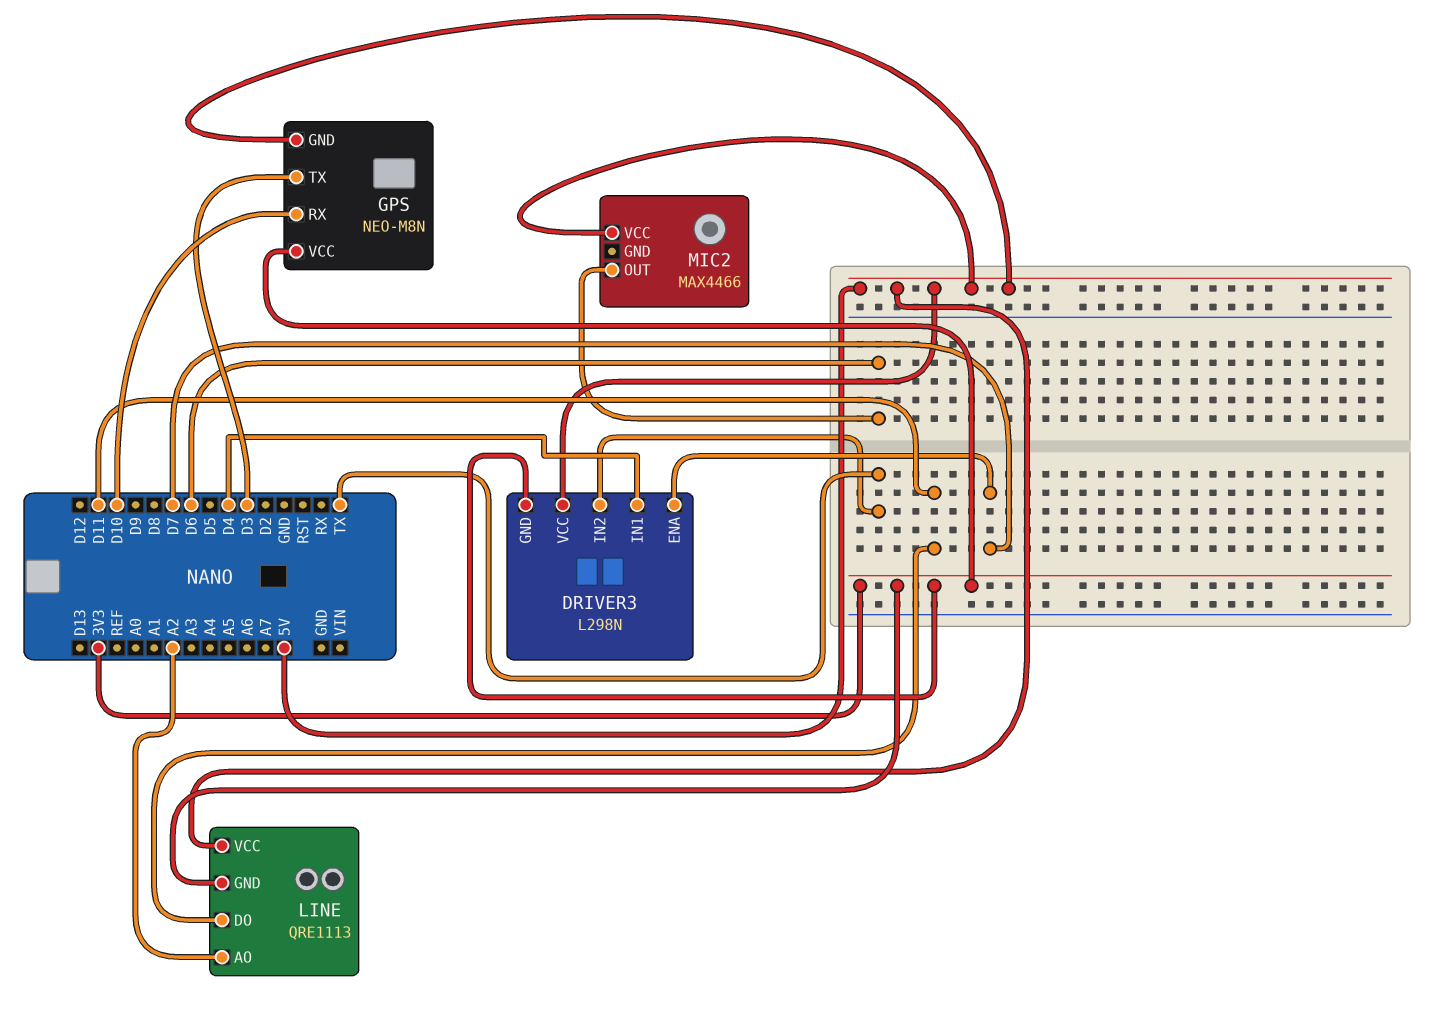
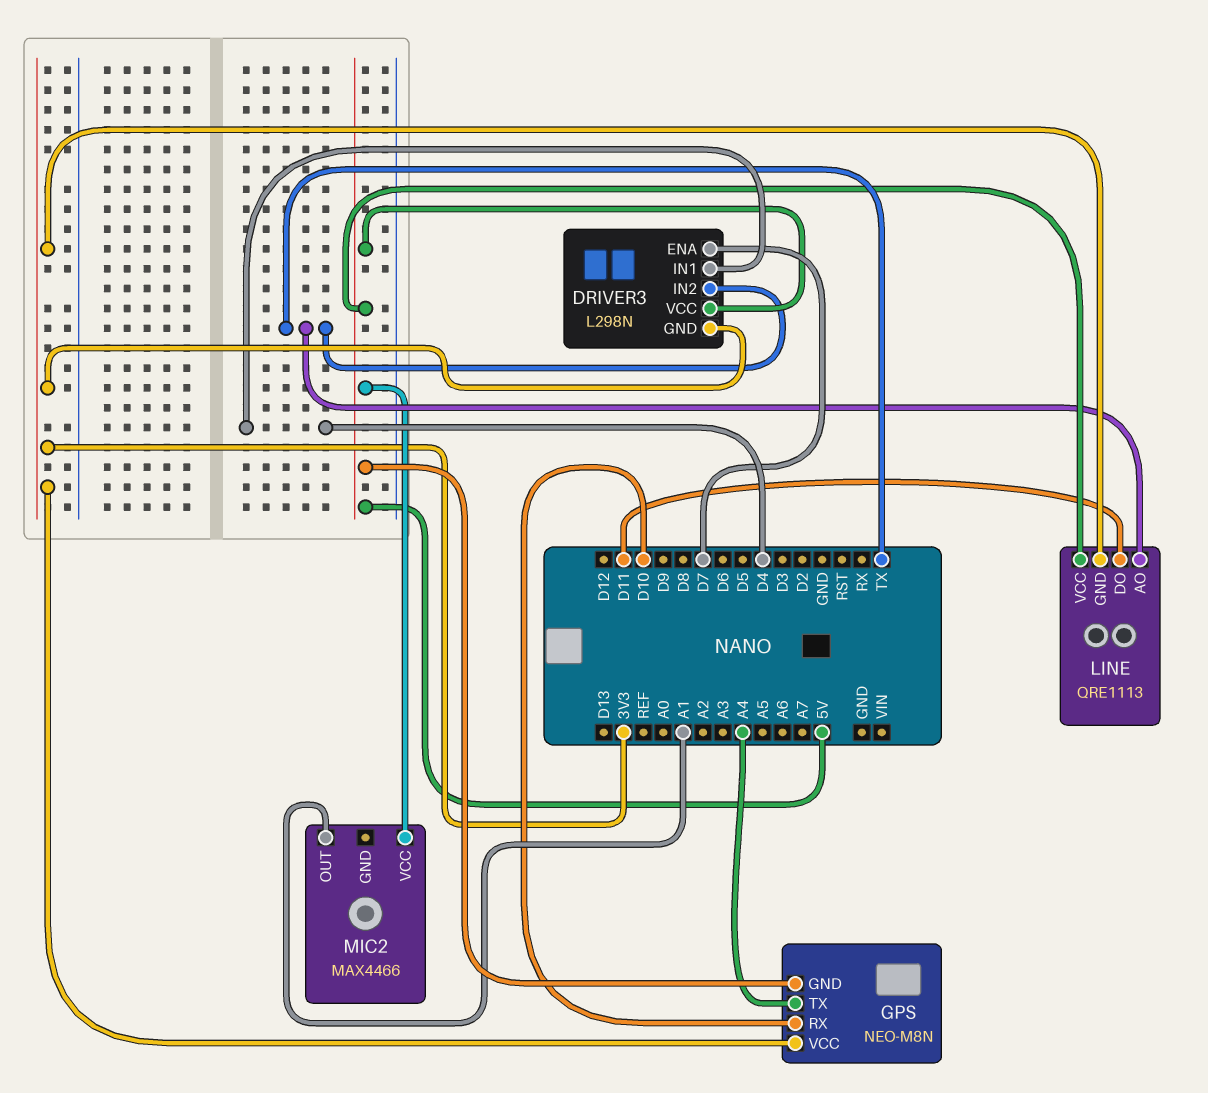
GPS pin TX: D3 -> A4
LINE pin AO: A2 -> TX
MIC2 pin OUT: D6 -> A1

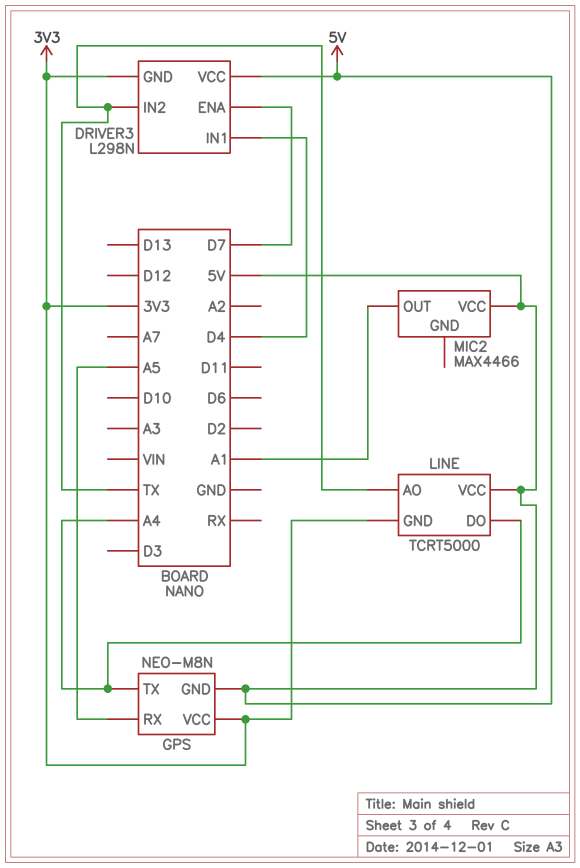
GPS pin RX: D10 -> A5
LINE: QRE1113 -> TCRT5000
LINE pin DO: D11 -> A4

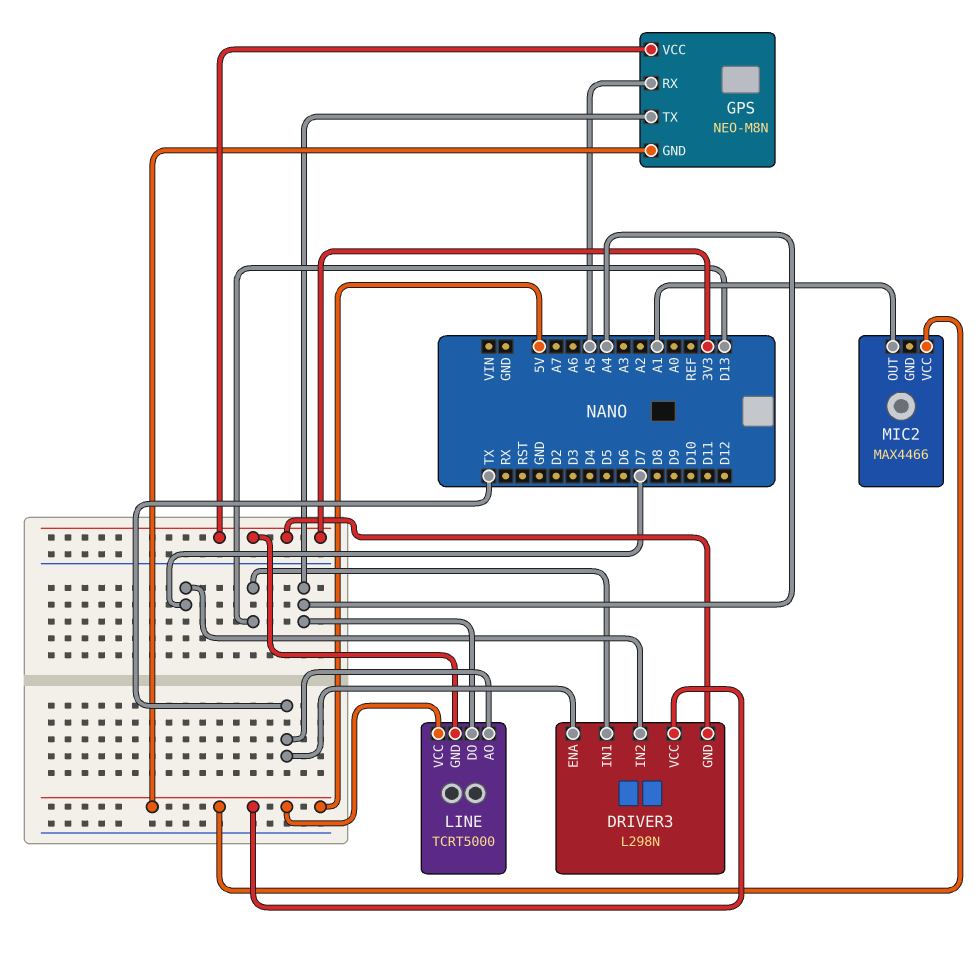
DRIVER3 pin ENA: D7 -> TX
DRIVER3 pin IN1: D4 -> D13
DRIVER3 pin IN2: TX -> D7

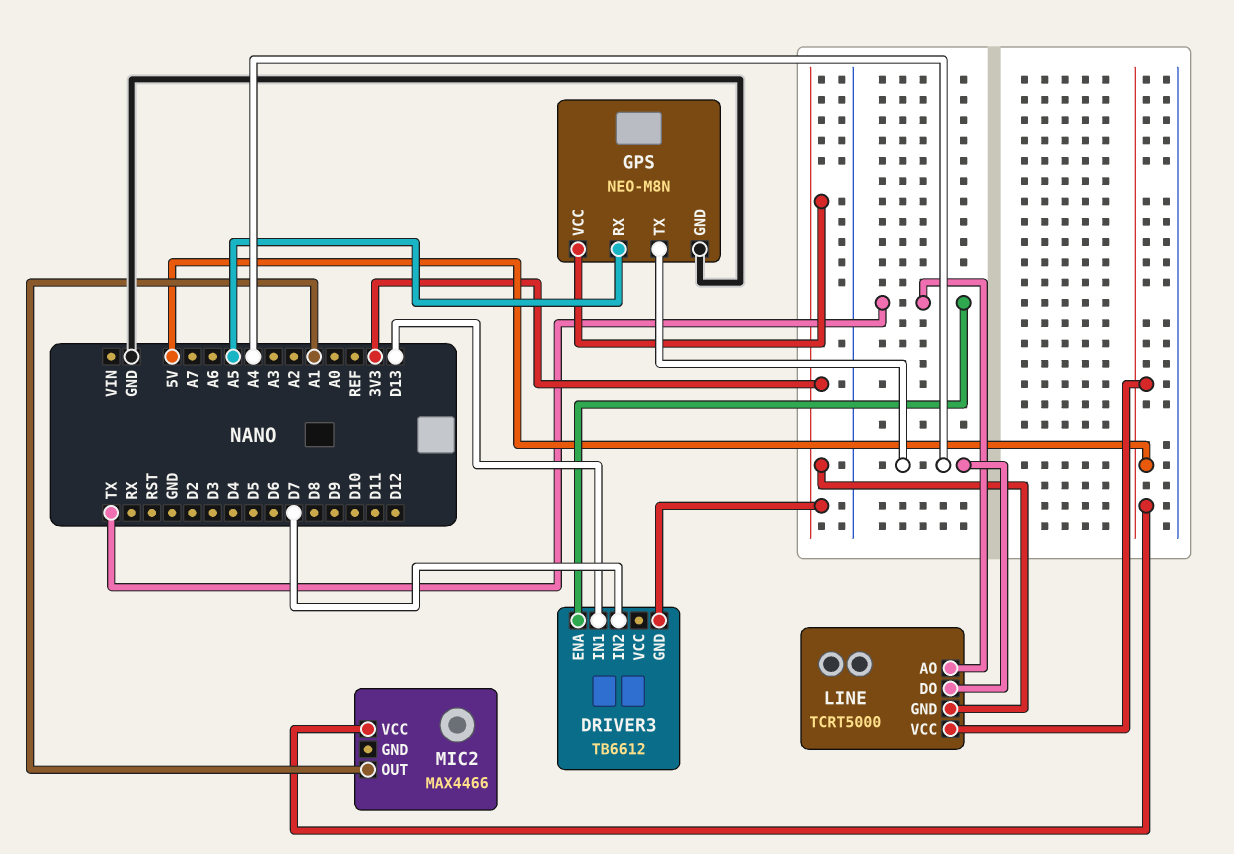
DRIVER3: L298N -> TB6612
DRIVER3 pin VCC: 5V -> none
GPS pin GND: 5V -> GND

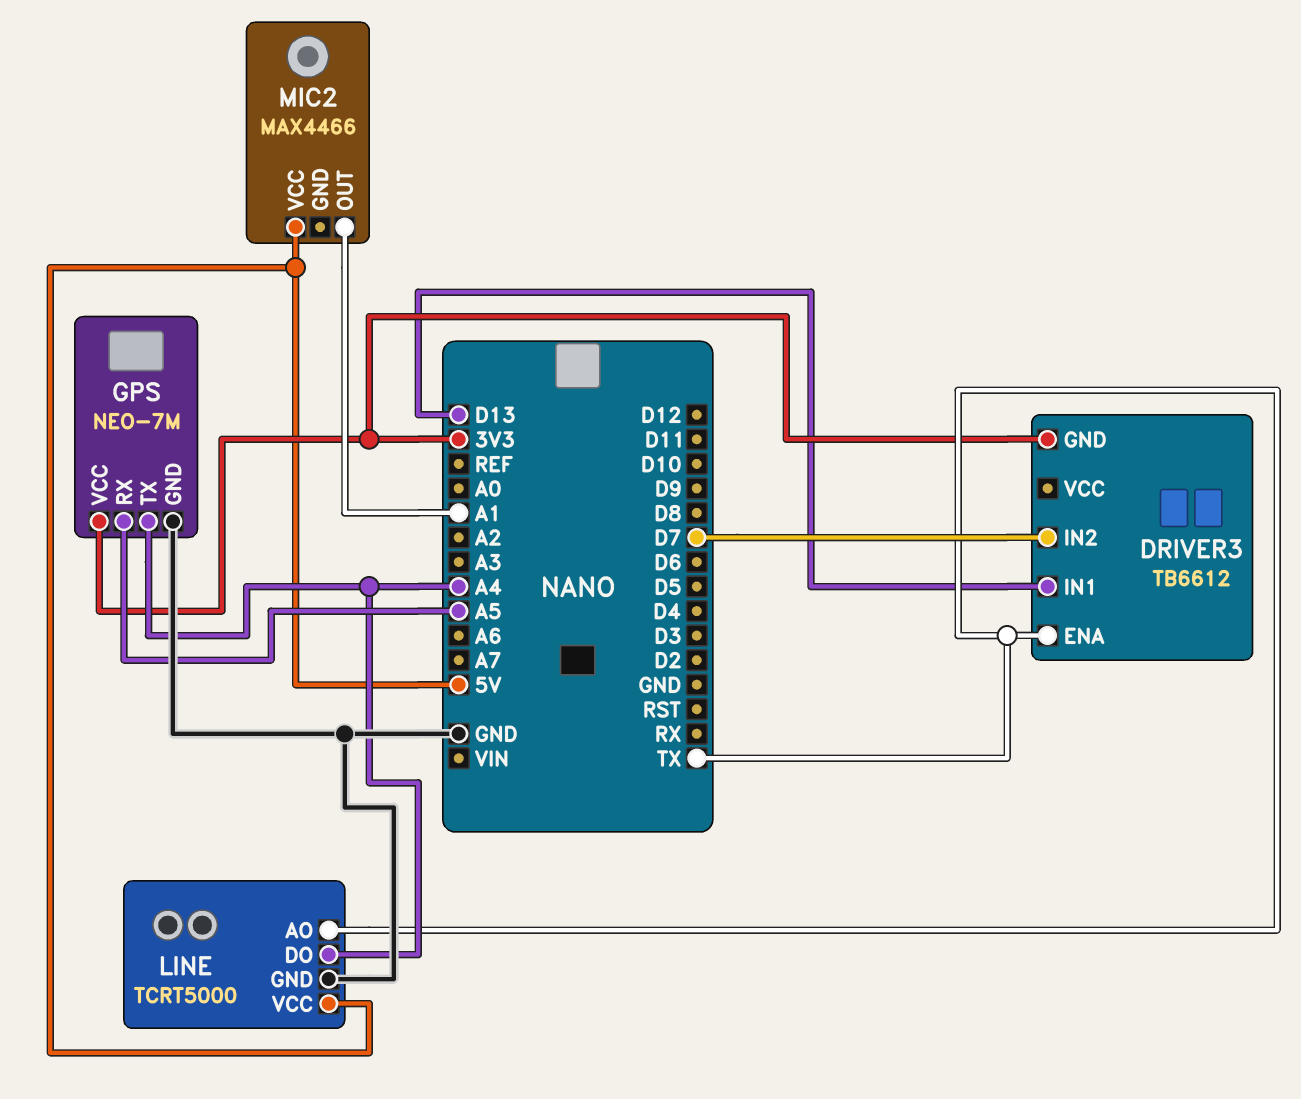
GPS: NEO-M8N -> NEO-7M
LINE pin GND: 3V3 -> GND

